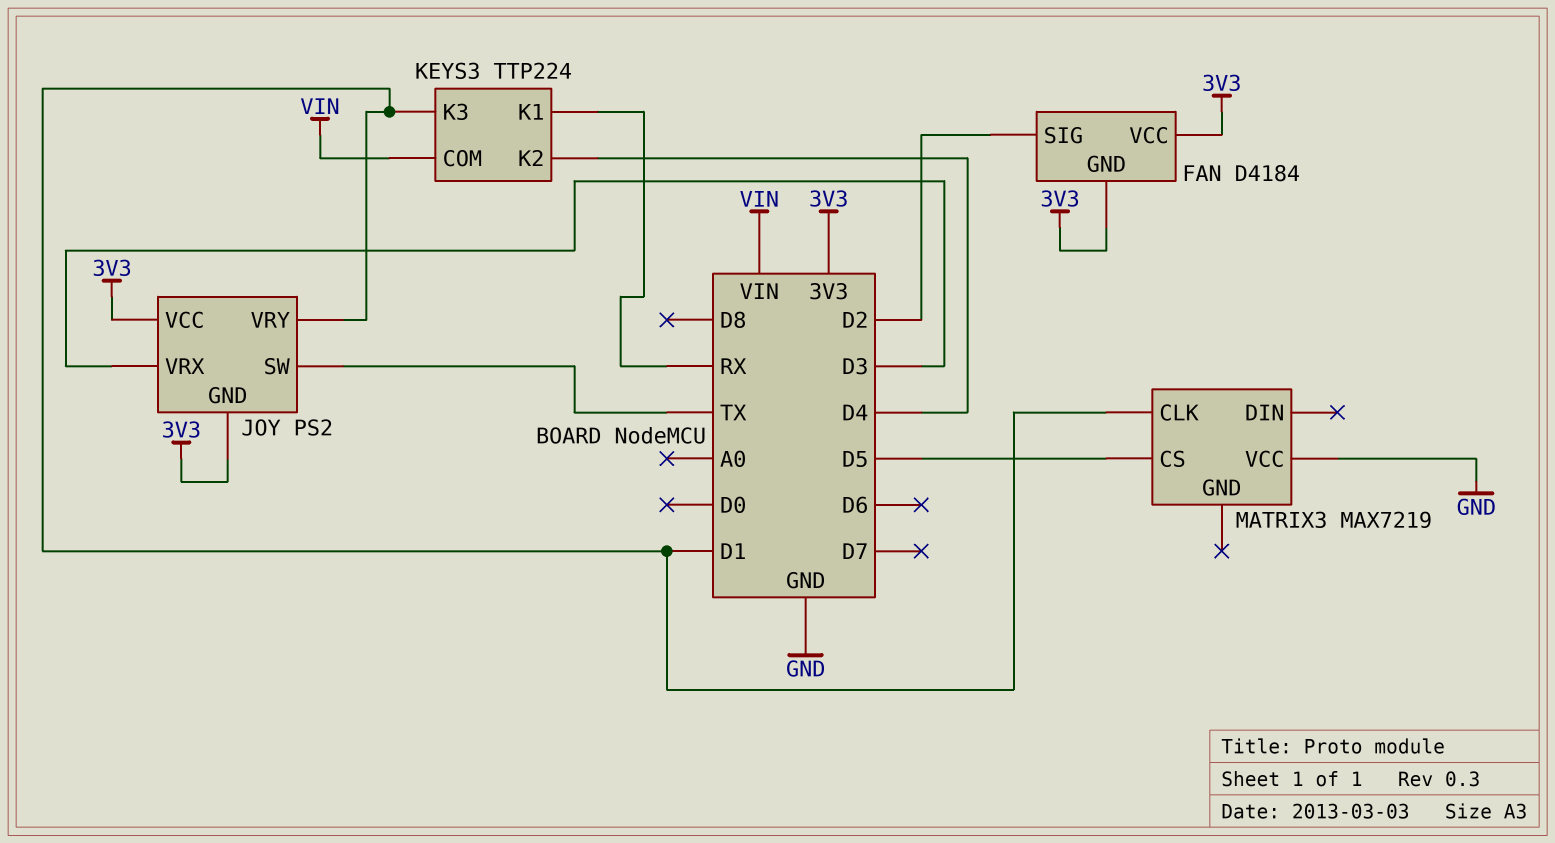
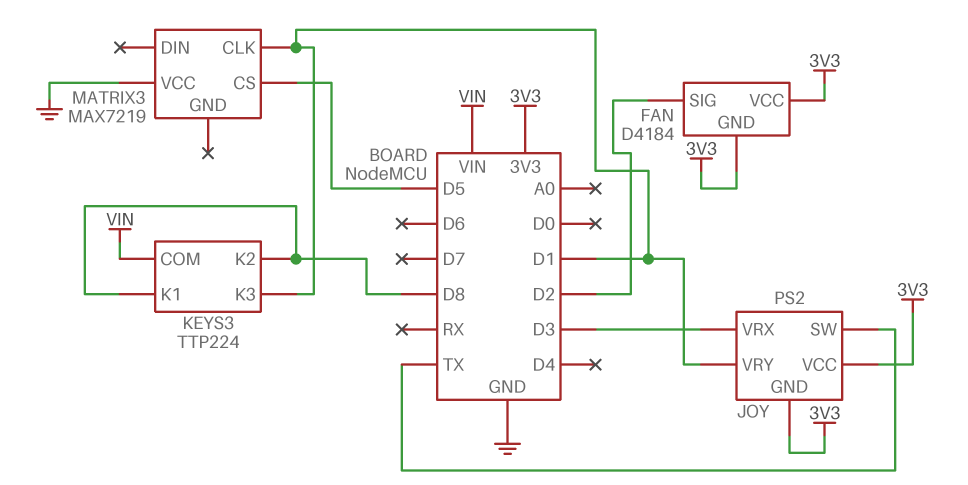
KEYS3 pin K1: RX -> D8
KEYS3 pin K2: D4 -> D8

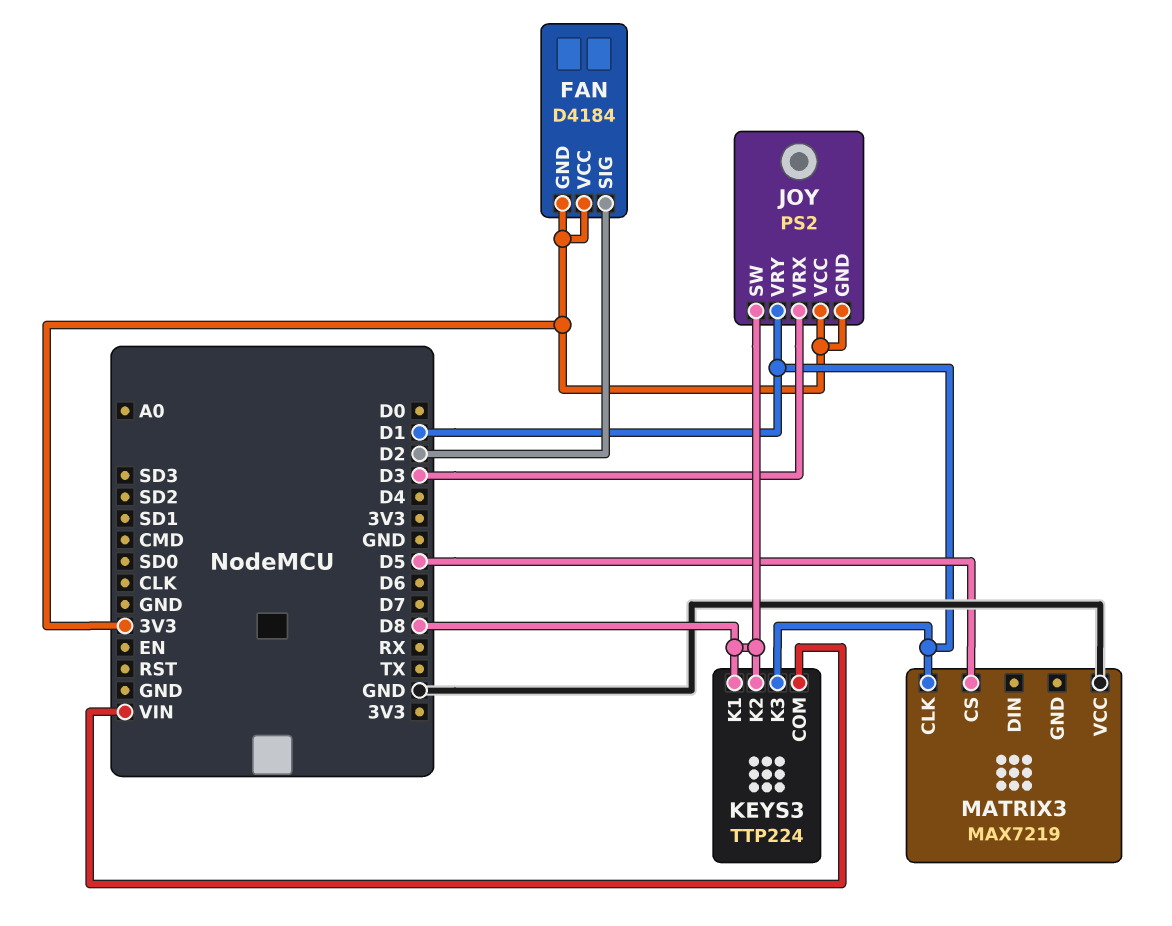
JOY pin SW: TX -> D8

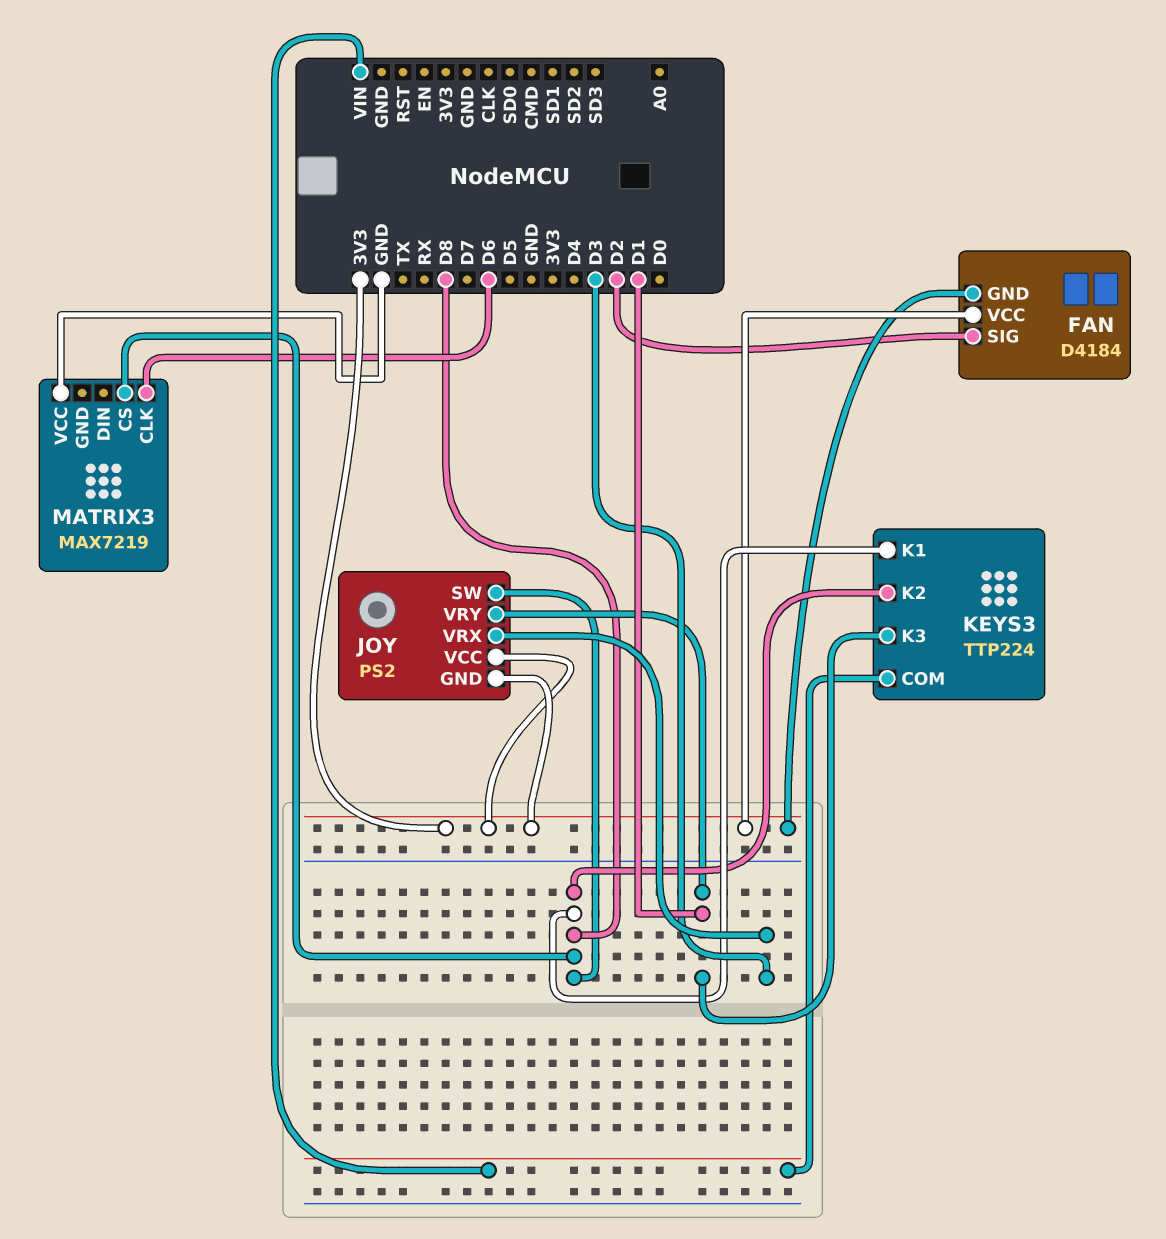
MATRIX3 pin CLK: D1 -> D6
MATRIX3 pin CS: D5 -> D8

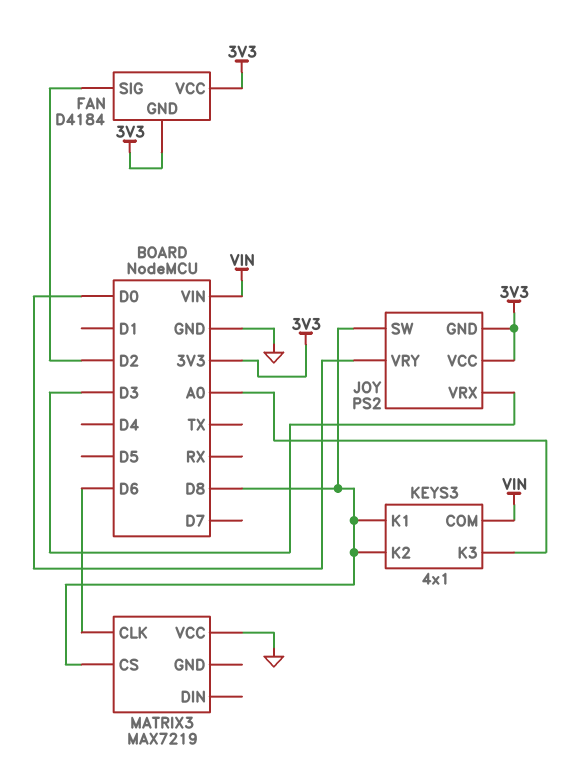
JOY pin VRY: D1 -> D0
KEYS3: TTP224 -> 4x1
KEYS3 pin K3: D1 -> A0

